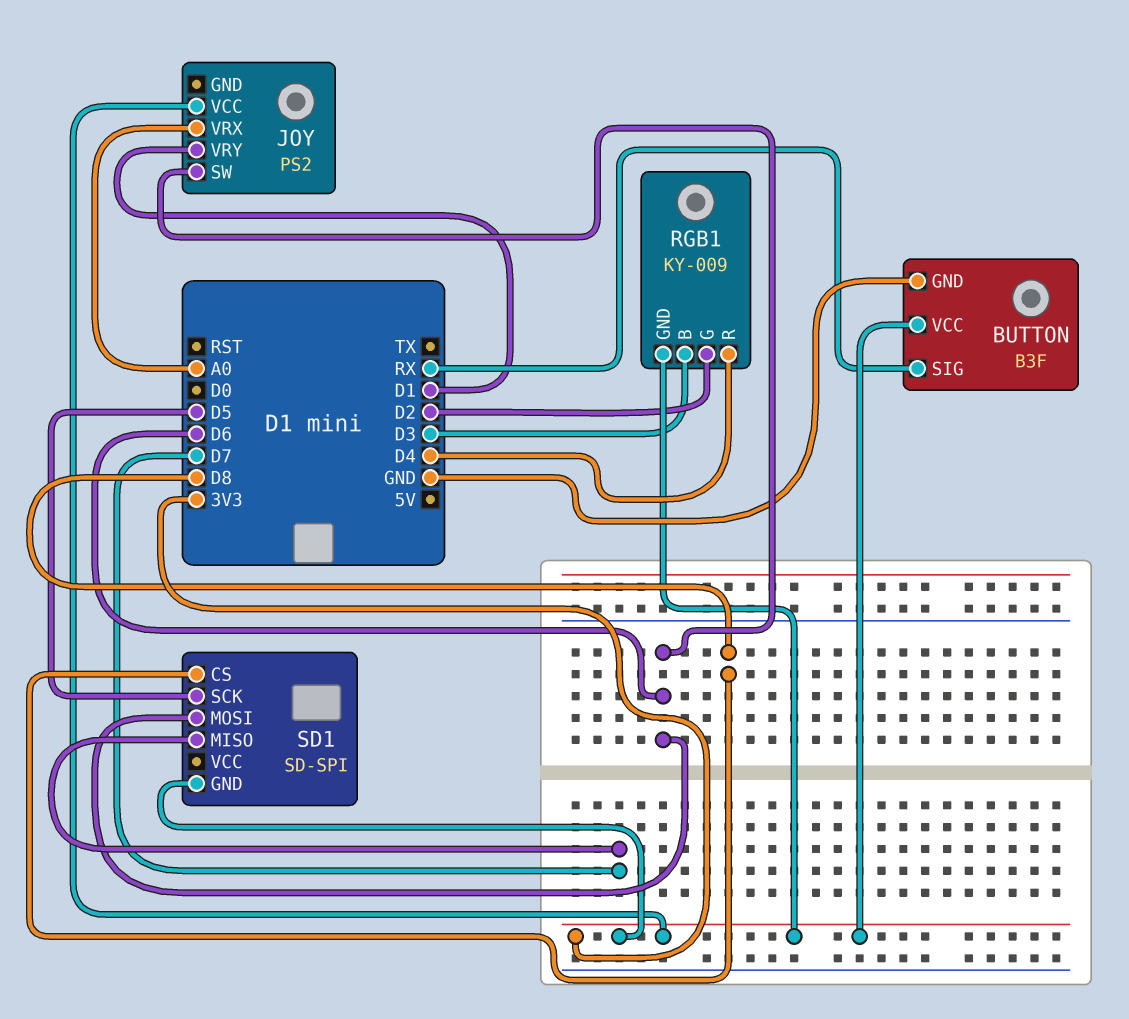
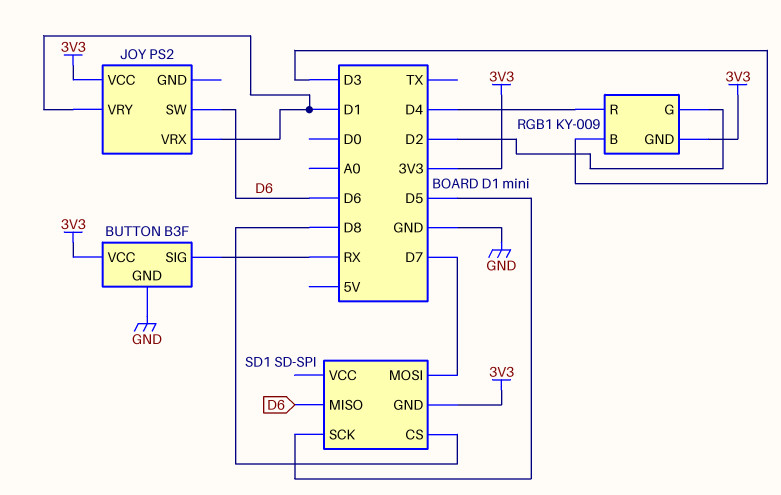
JOY pin VRX: A0 -> D1
SD1 pin MISO: D7 -> D6
SD1 pin MOSI: D6 -> D7

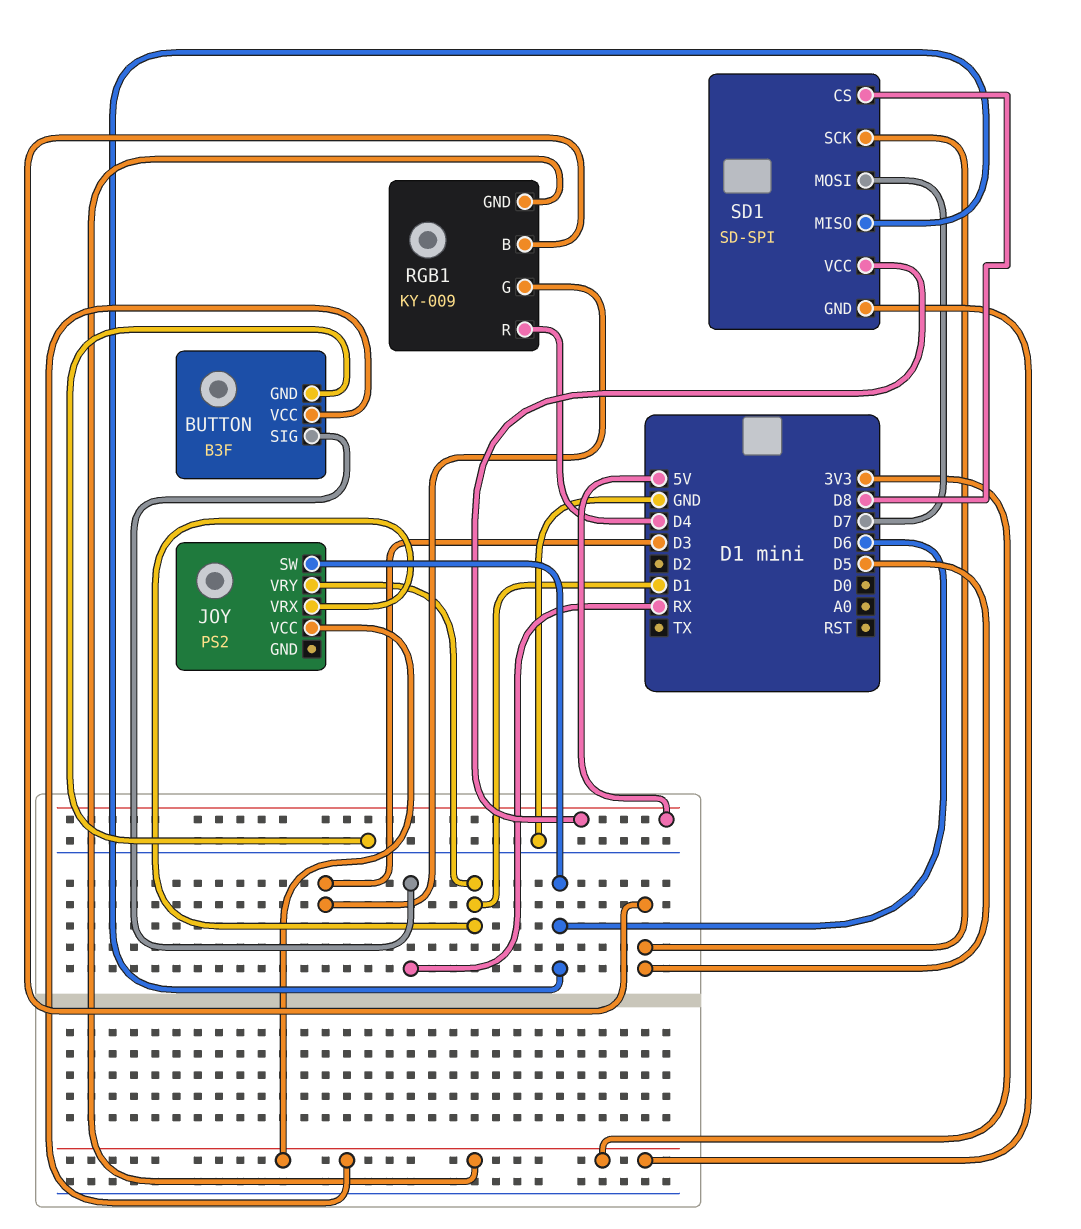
RGB1 pin B: D3 -> D5
RGB1 pin G: D2 -> D3
SD1 pin VCC: none -> 5V

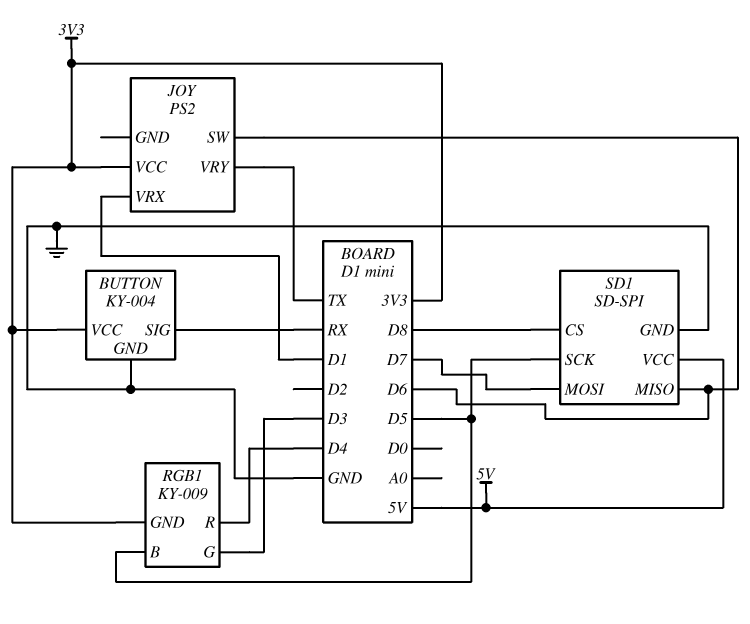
BUTTON: B3F -> KY-004
JOY pin VRY: D1 -> TX
SD1 pin GND: 3V3 -> GND

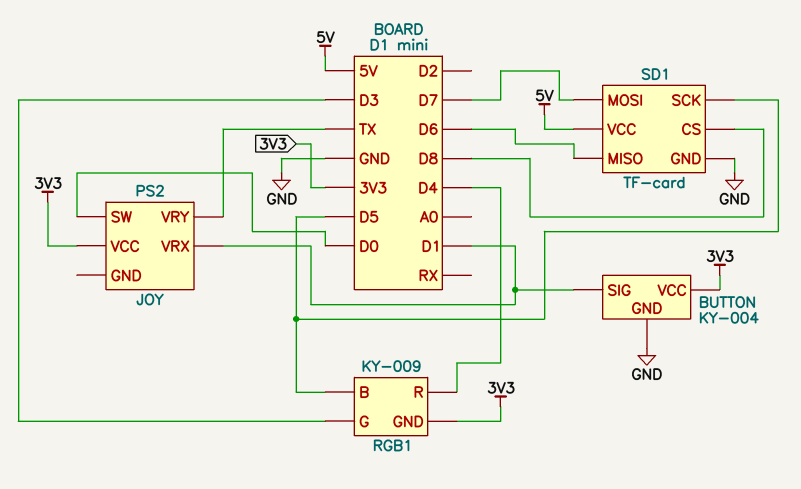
BUTTON pin SIG: RX -> D1
JOY pin SW: D6 -> D0
SD1: SD-SPI -> TF-card

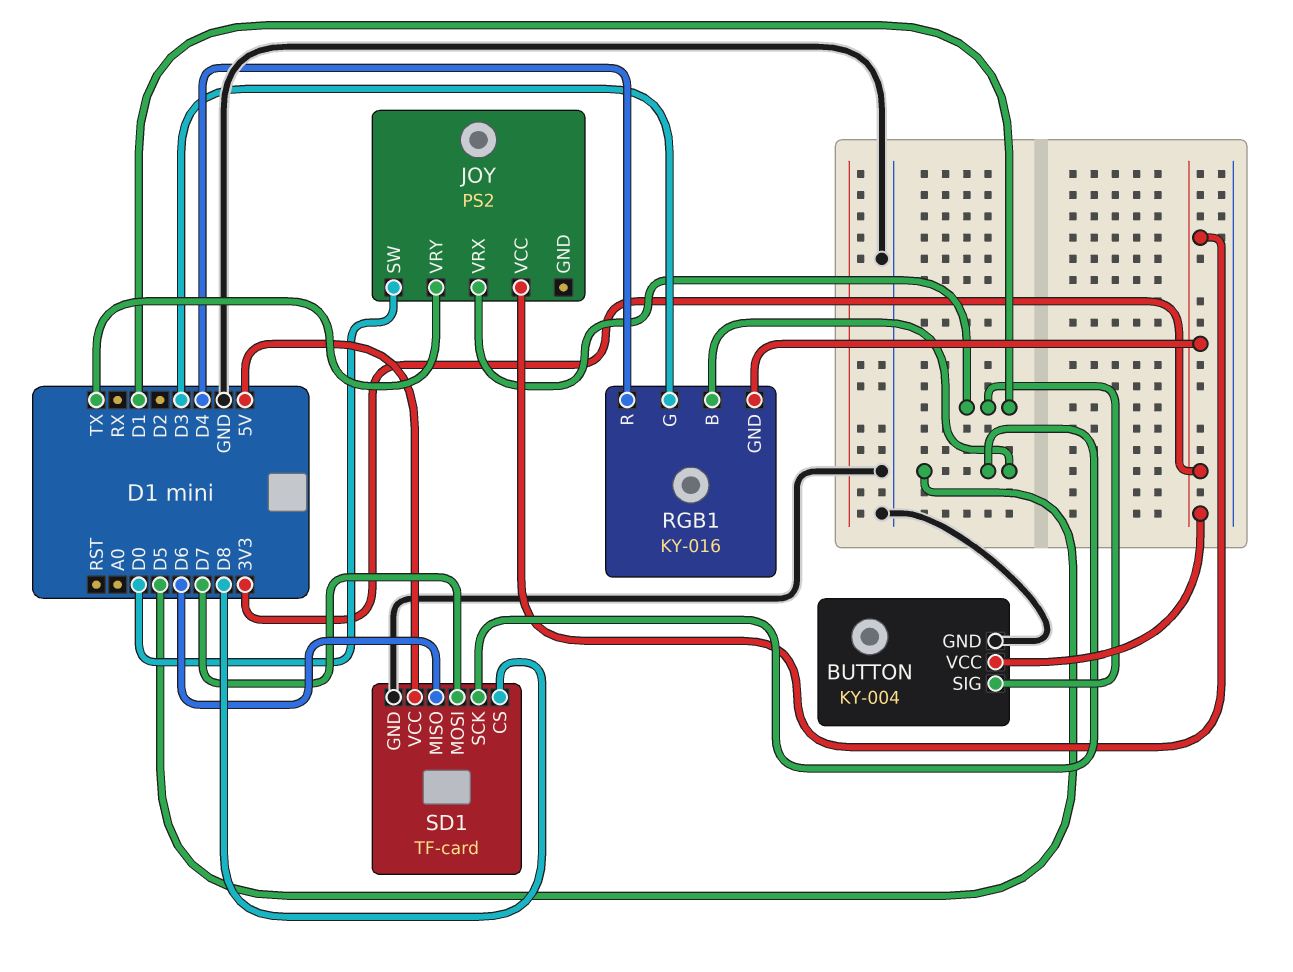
RGB1: KY-009 -> KY-016

